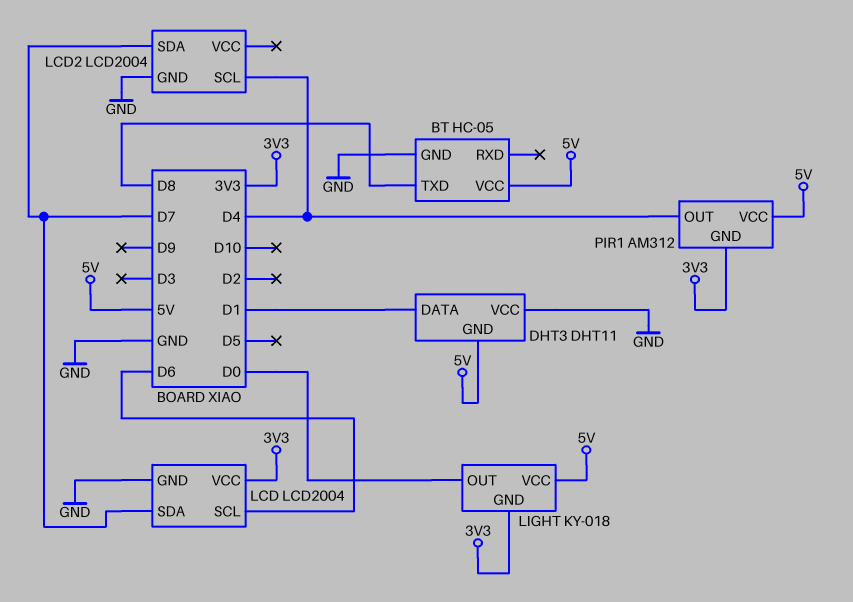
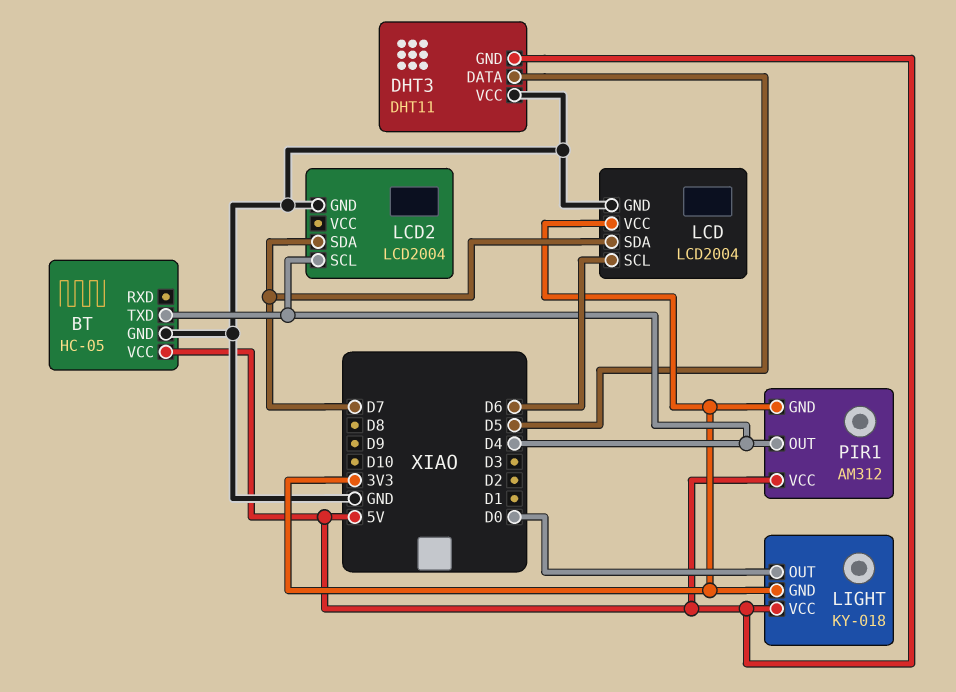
BT pin TXD: D8 -> D4
DHT3 pin DATA: D1 -> D5

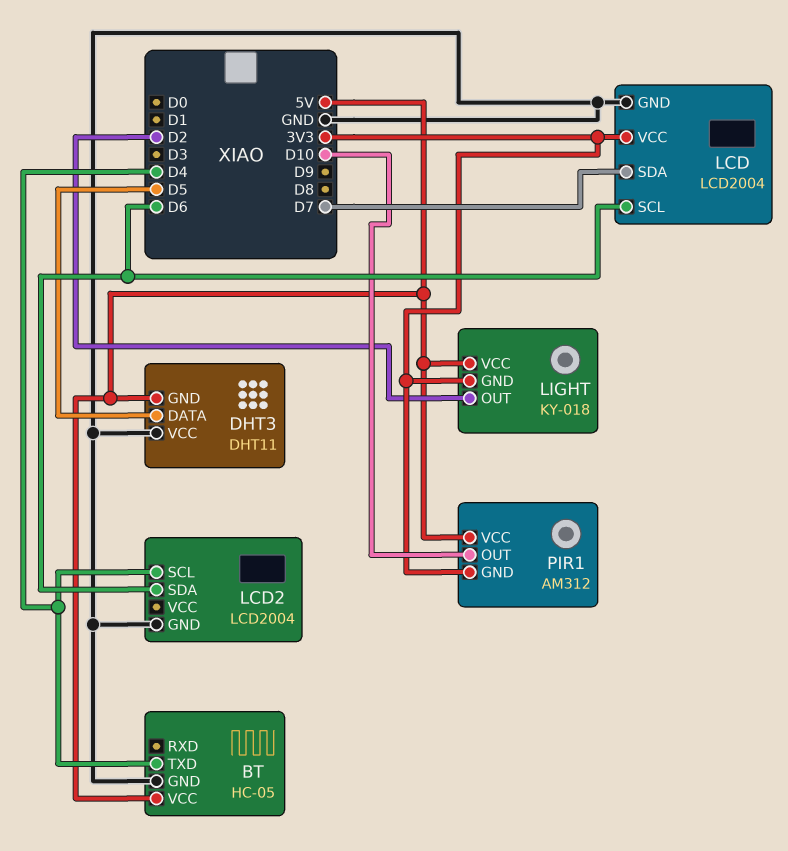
LCD2 pin SDA: D7 -> D6
LIGHT pin OUT: D0 -> D2
PIR1 pin OUT: D4 -> D10

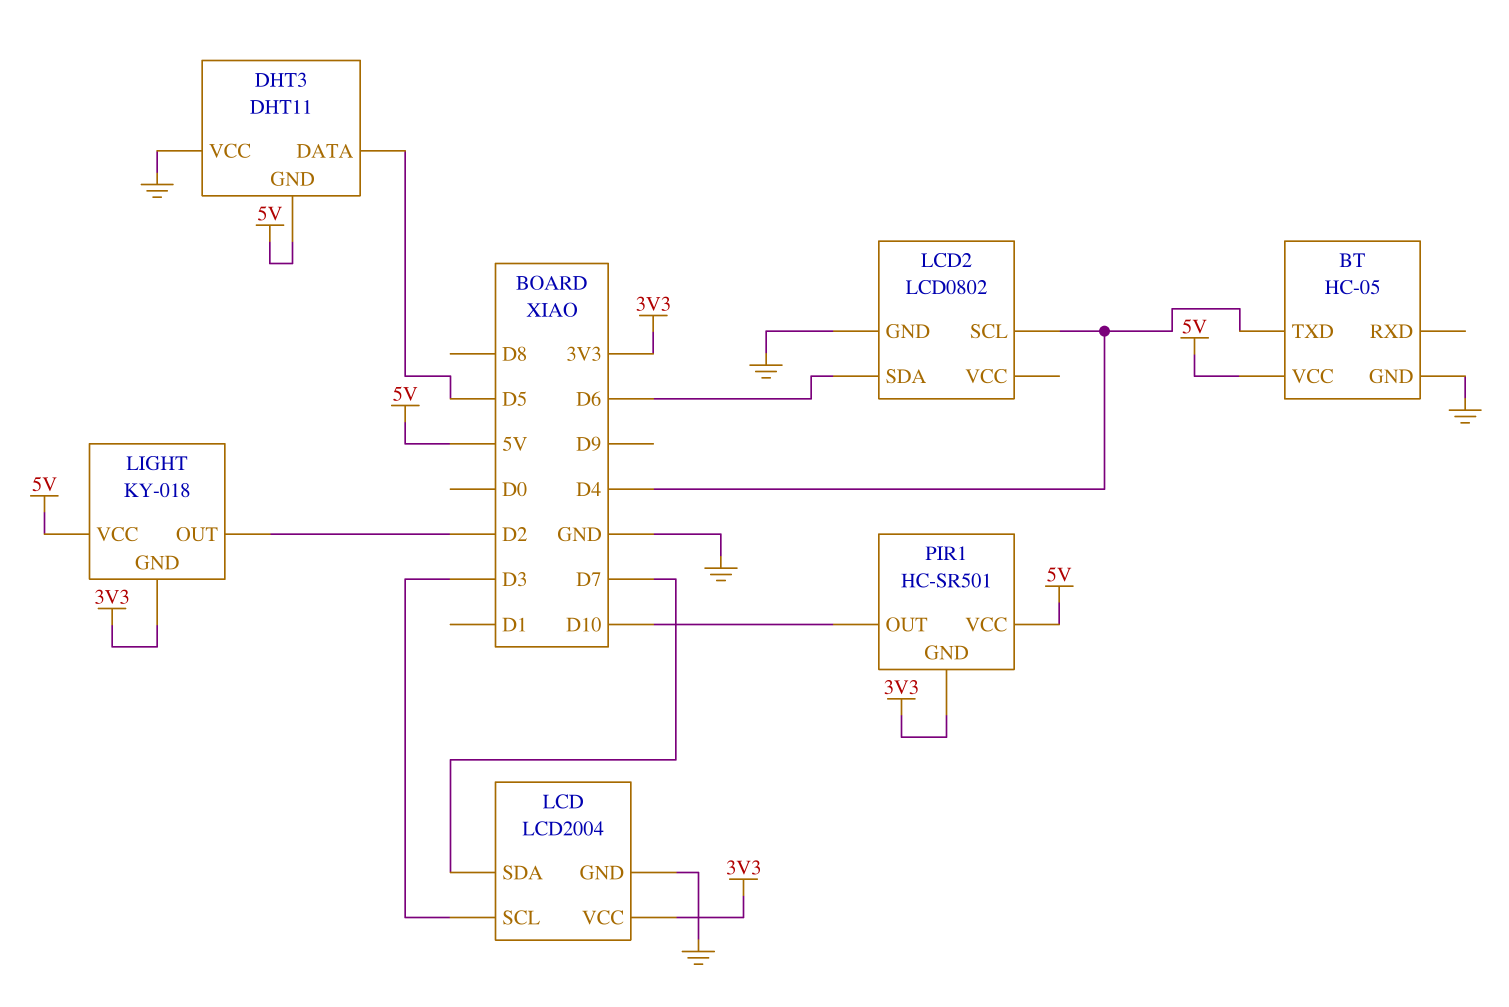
LCD pin SCL: D6 -> D3
LCD2: LCD2004 -> LCD0802
PIR1: AM312 -> HC-SR501

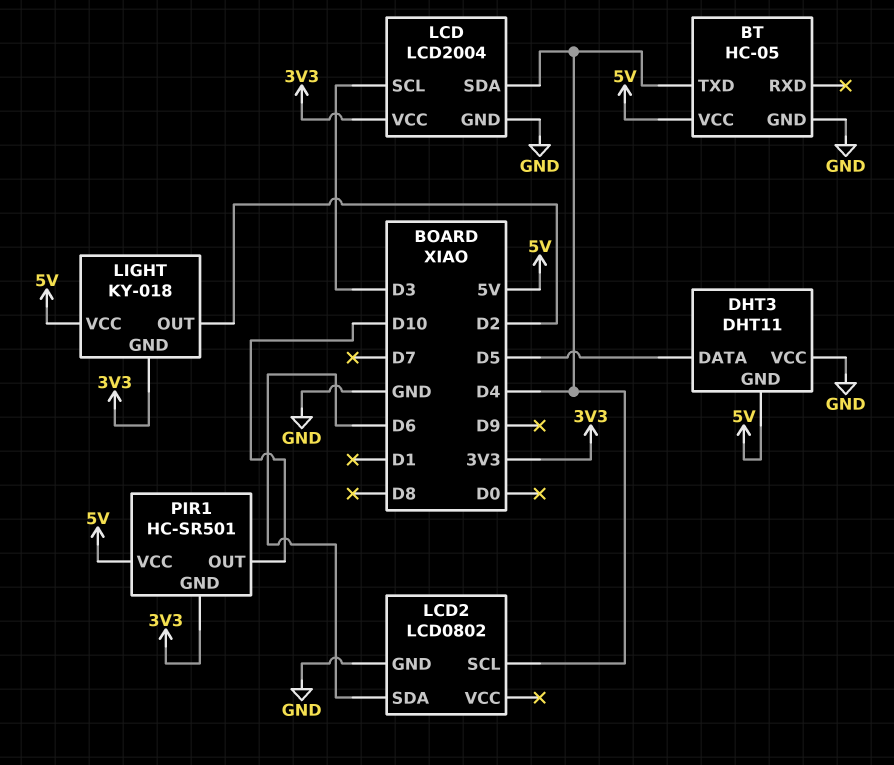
LCD pin SDA: D7 -> D4

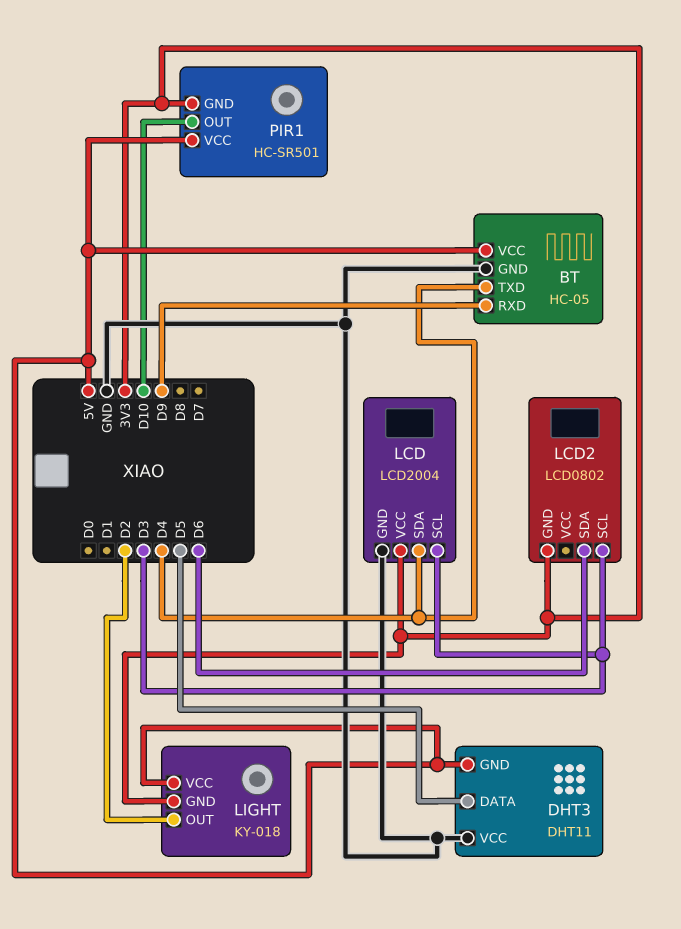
BT pin RXD: none -> D9
LCD2 pin GND: GND -> 3V3
LCD2 pin SCL: D4 -> D3

